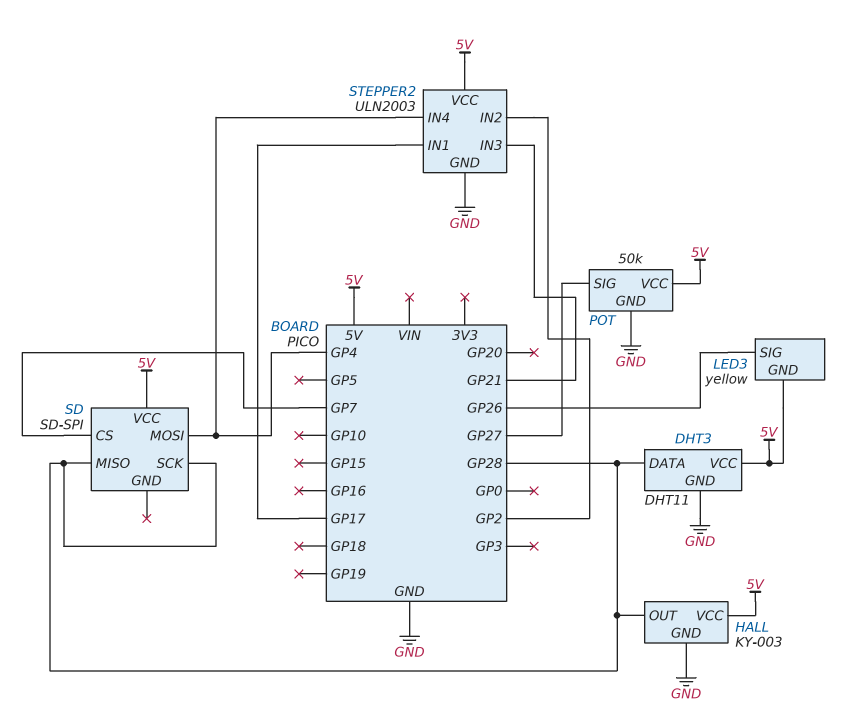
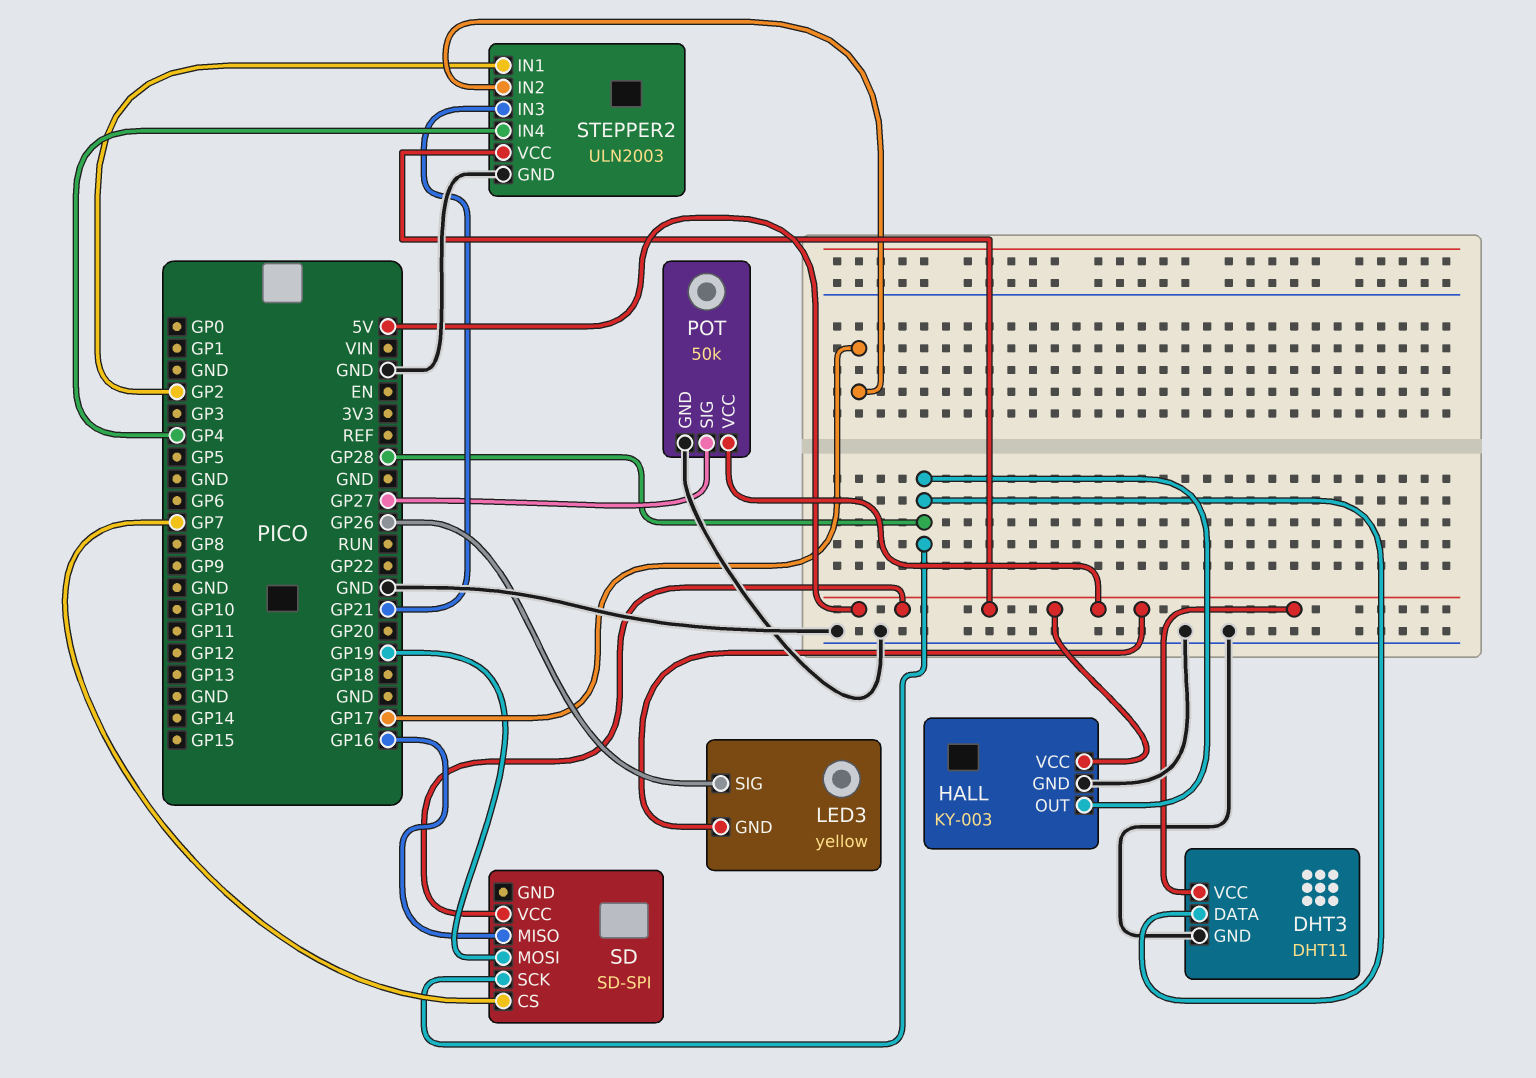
SD pin MISO: GP28 -> GP16
SD pin MOSI: GP4 -> GP19
STEPPER2 pin IN1: GP17 -> GP2
STEPPER2 pin IN2: GP2 -> GP17

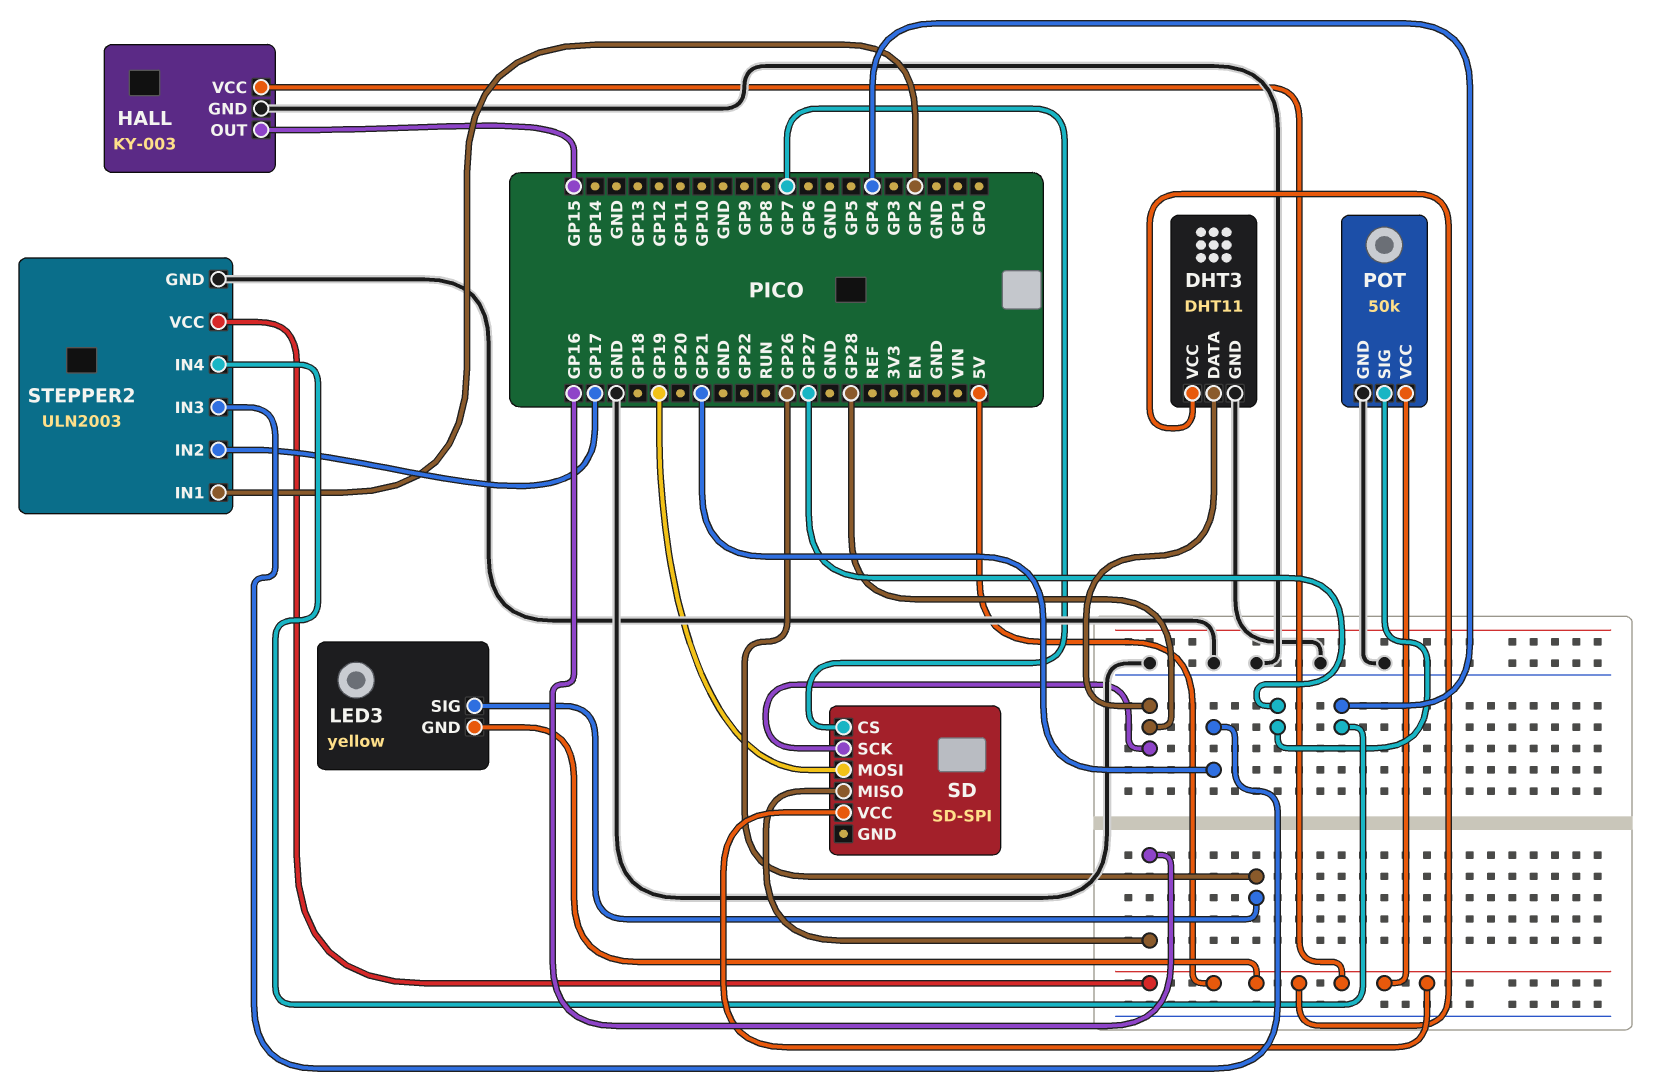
HALL pin OUT: GP28 -> GP15

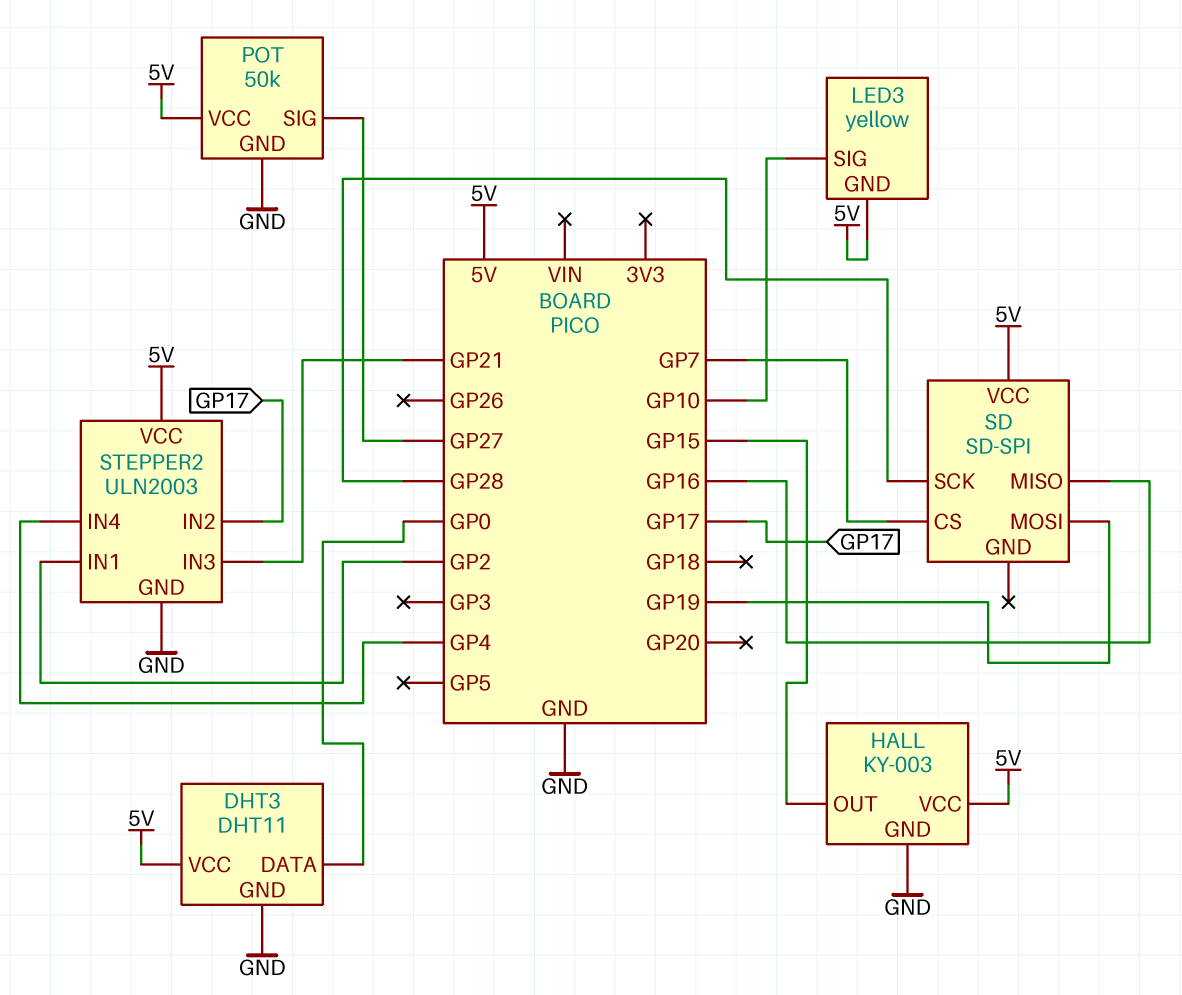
DHT3 pin DATA: GP28 -> GP0
LED3 pin SIG: GP26 -> GP10

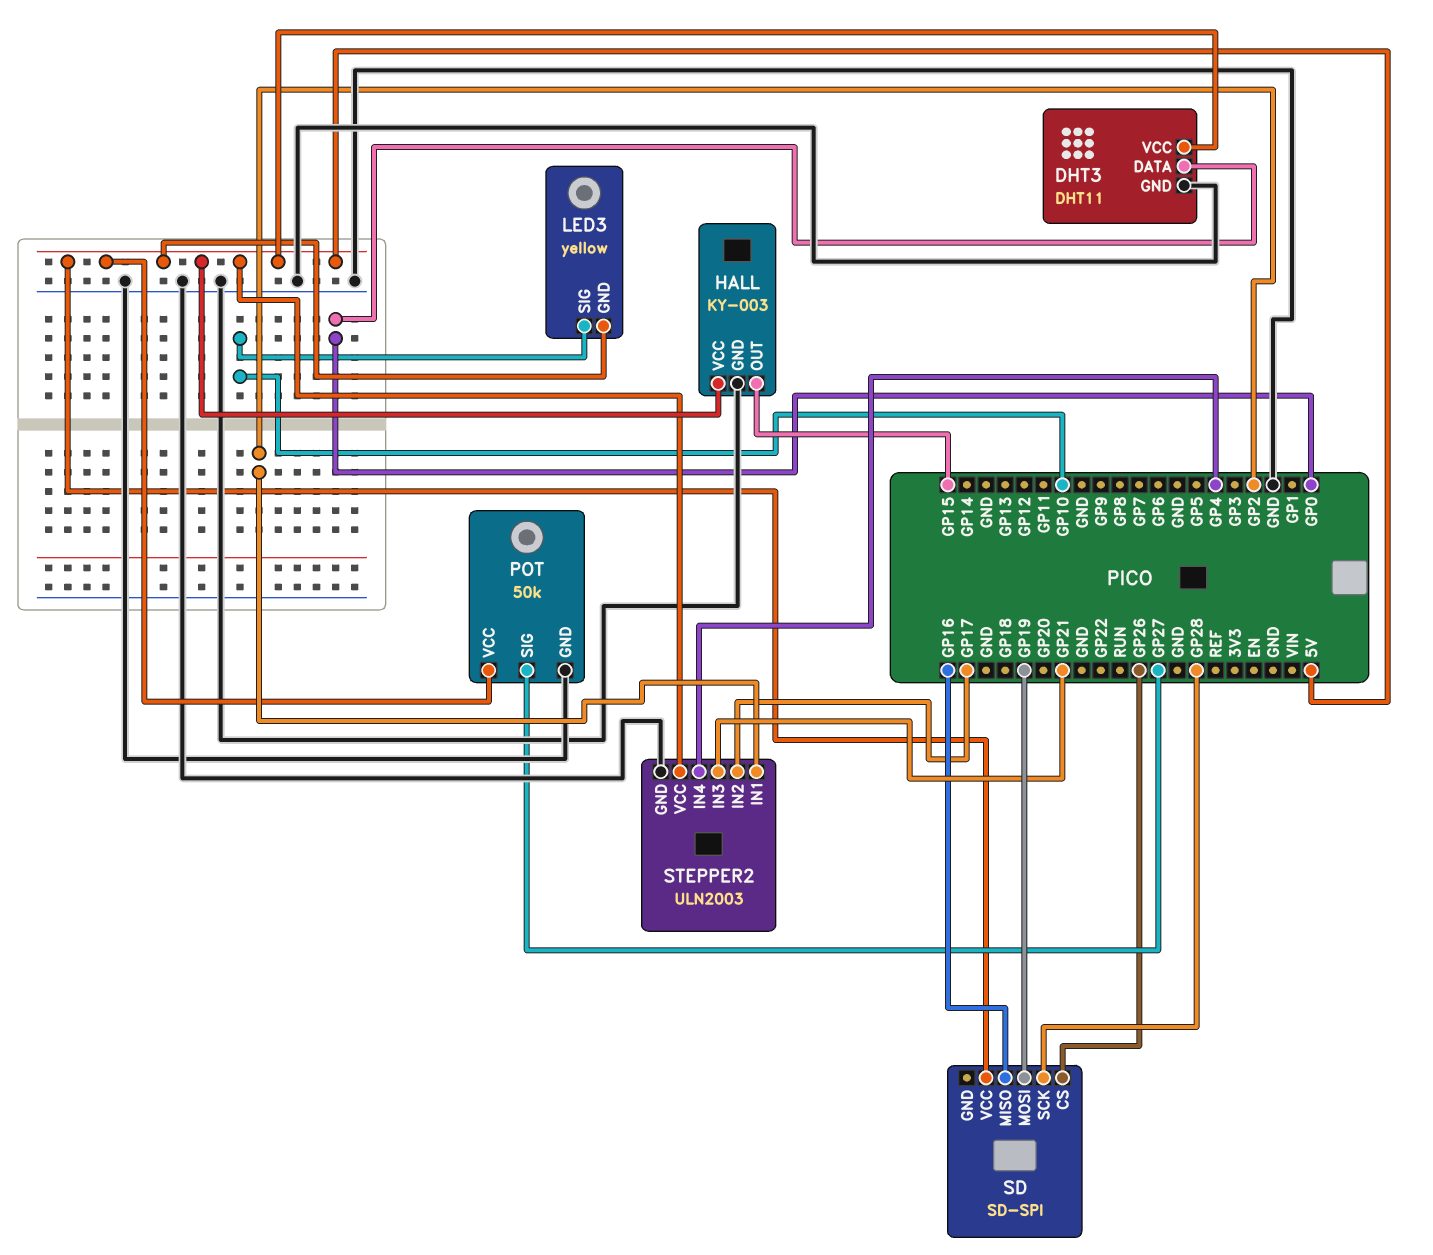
SD pin CS: GP7 -> GP26

